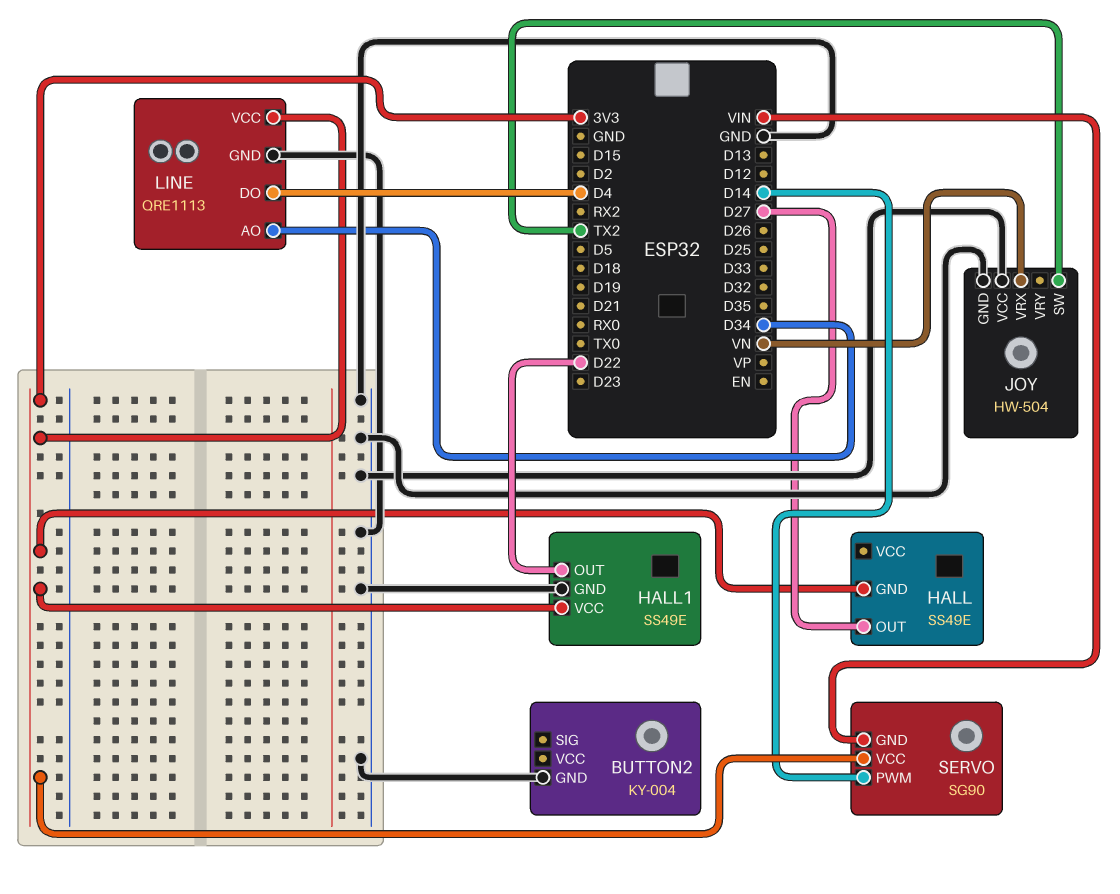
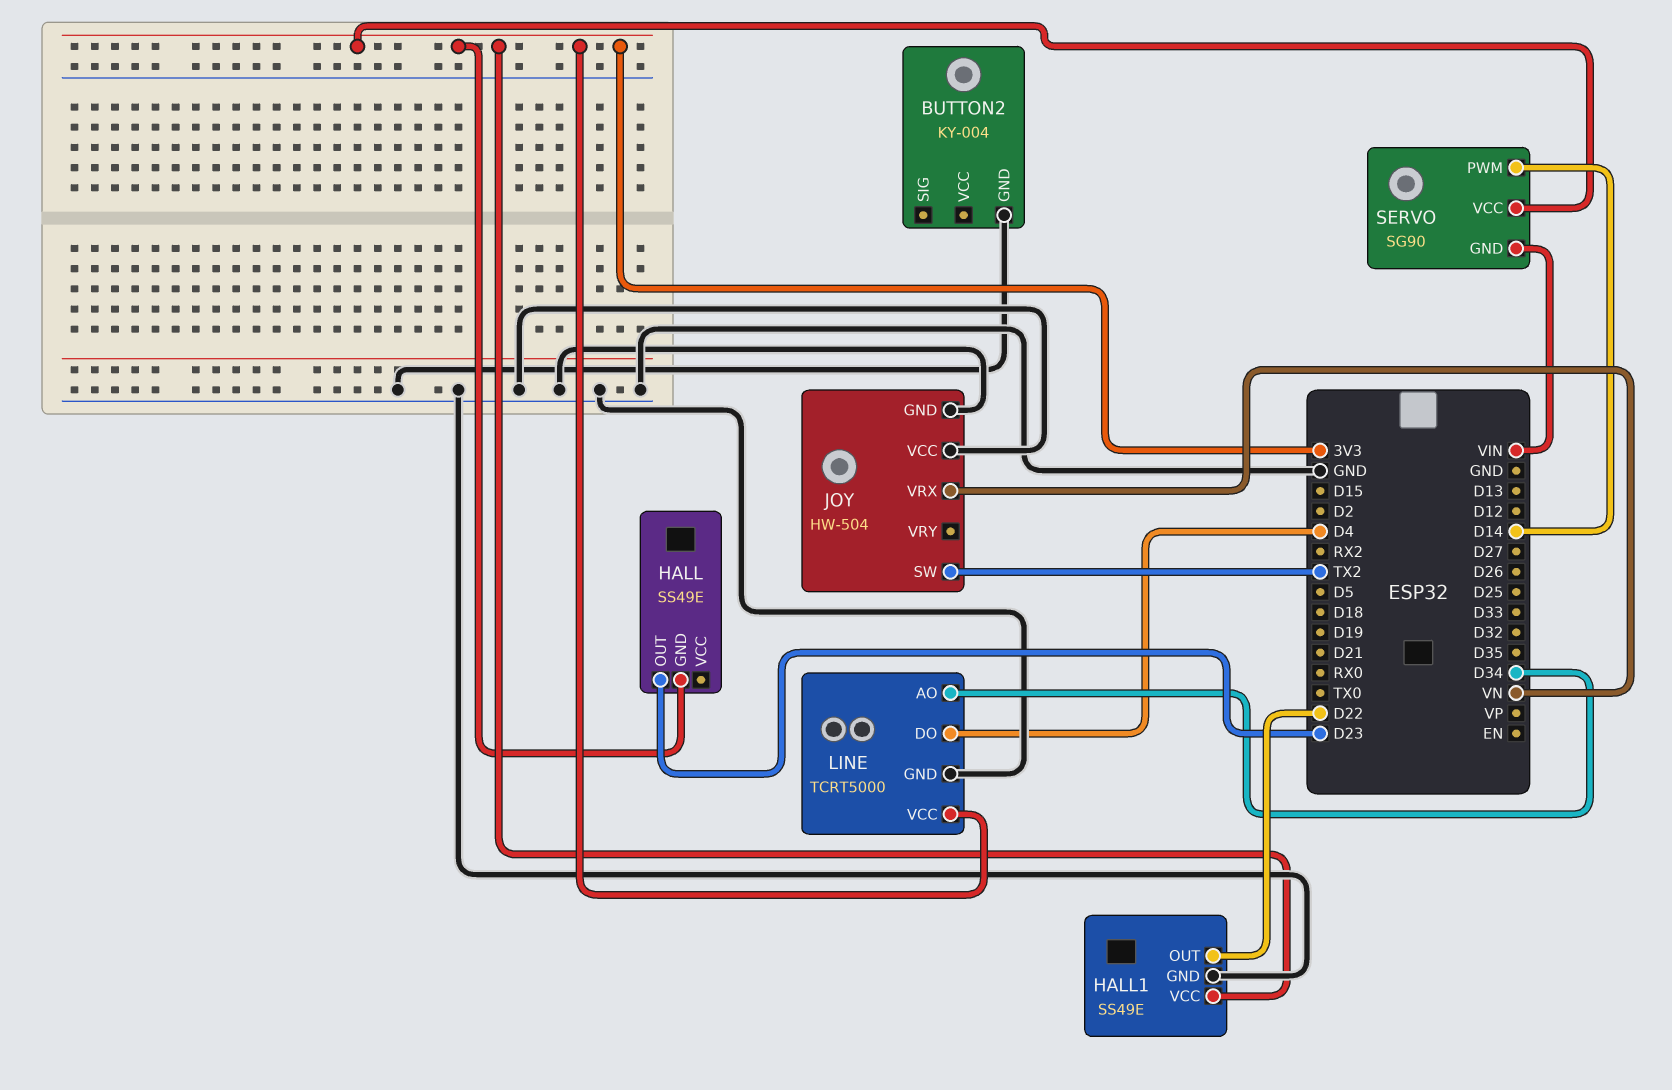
HALL pin OUT: D27 -> D23
LINE: QRE1113 -> TCRT5000

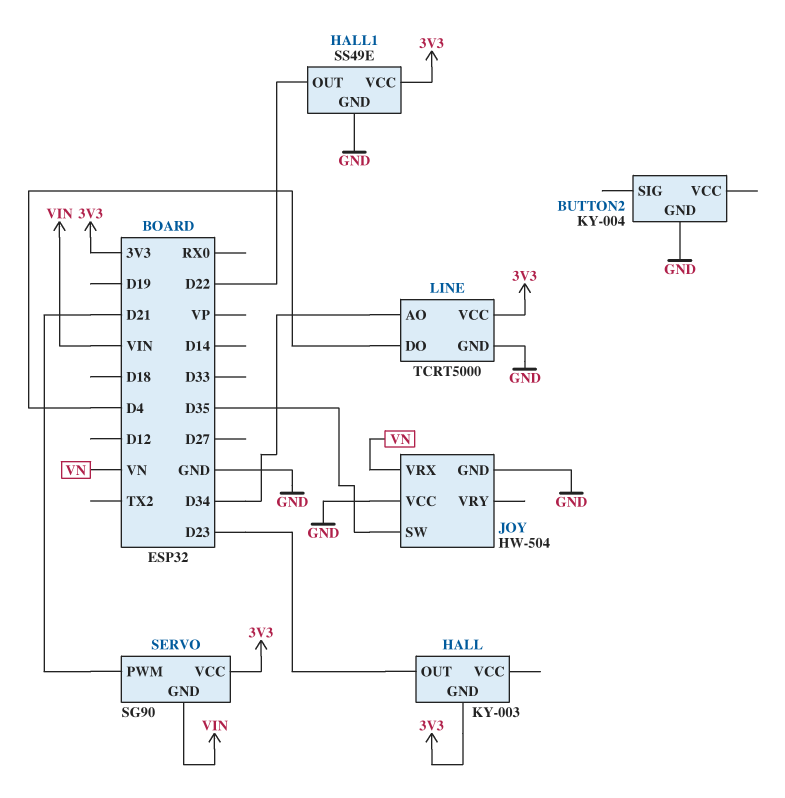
HALL: SS49E -> KY-003
JOY pin SW: TX2 -> D35
SERVO pin PWM: D14 -> D21

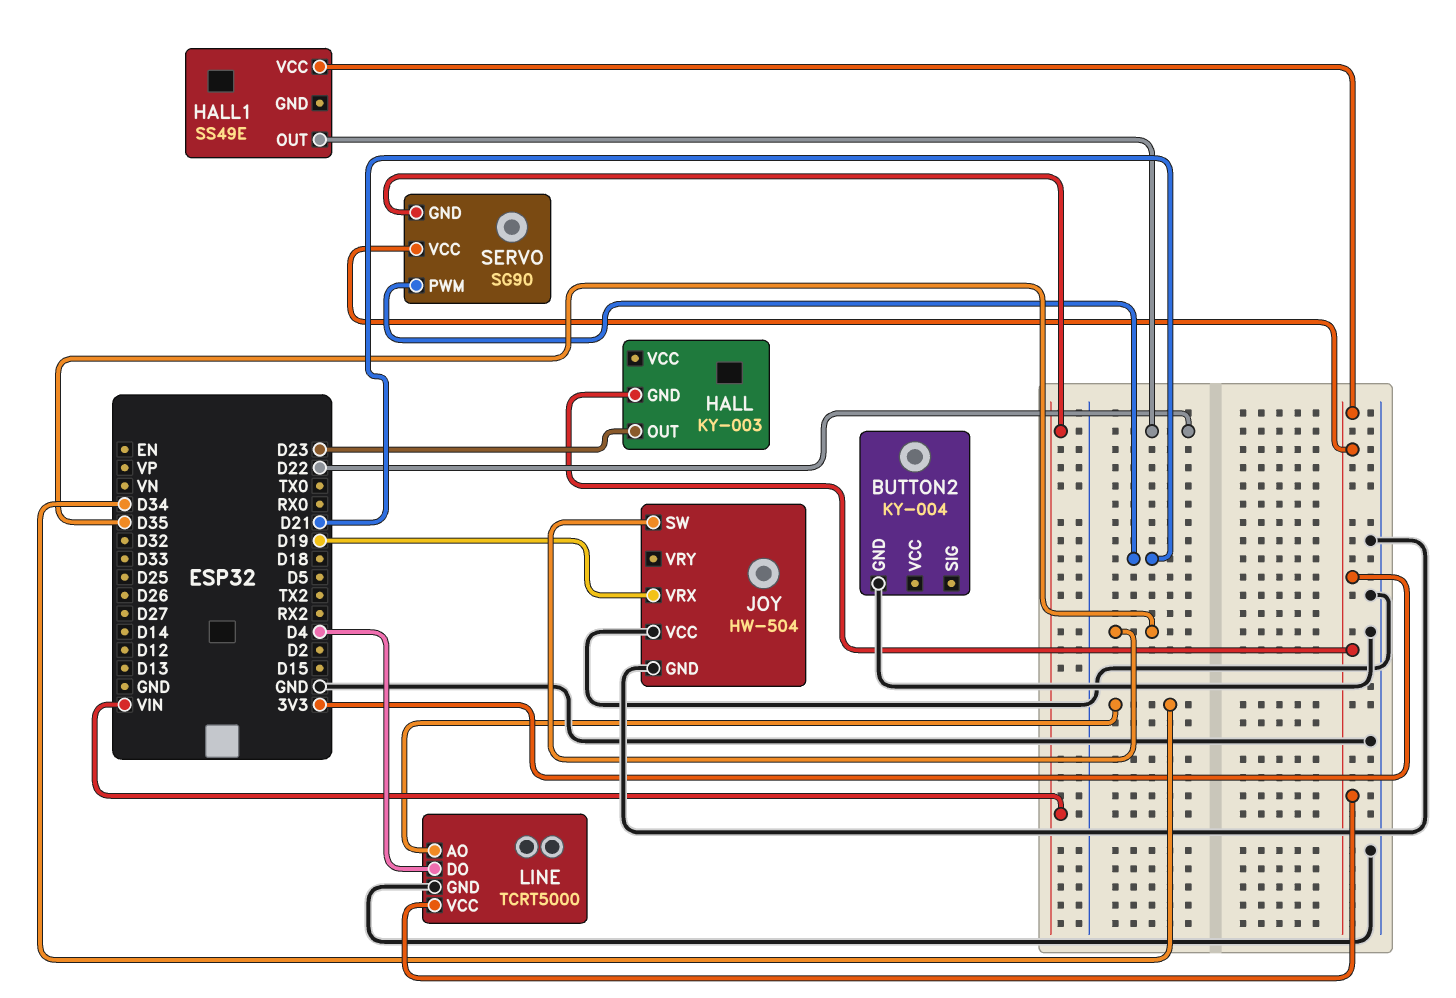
HALL1 pin GND: GND -> none
JOY pin VRX: VN -> D19

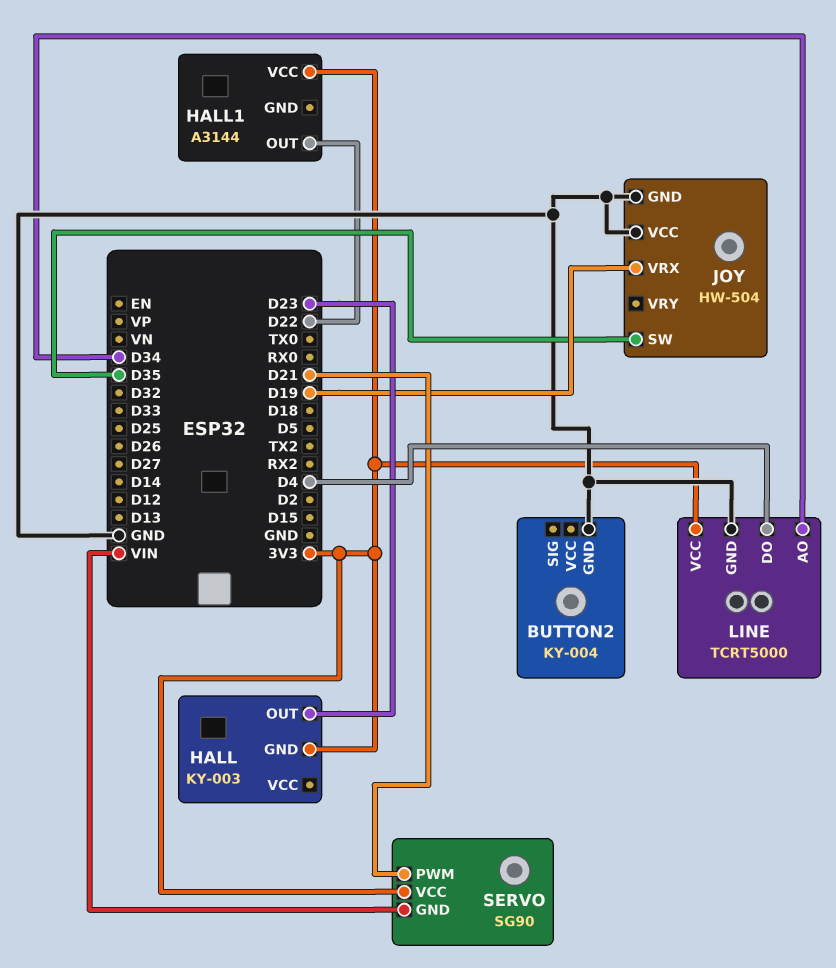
HALL1: SS49E -> A3144

